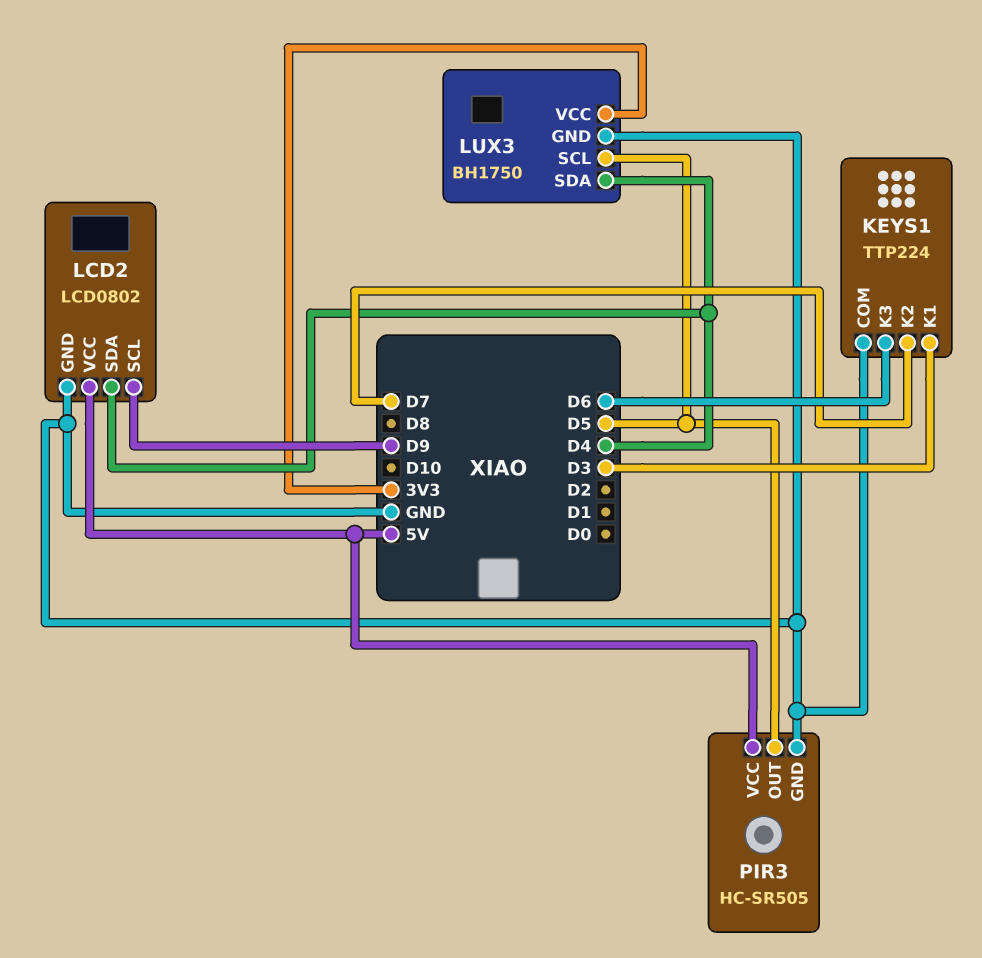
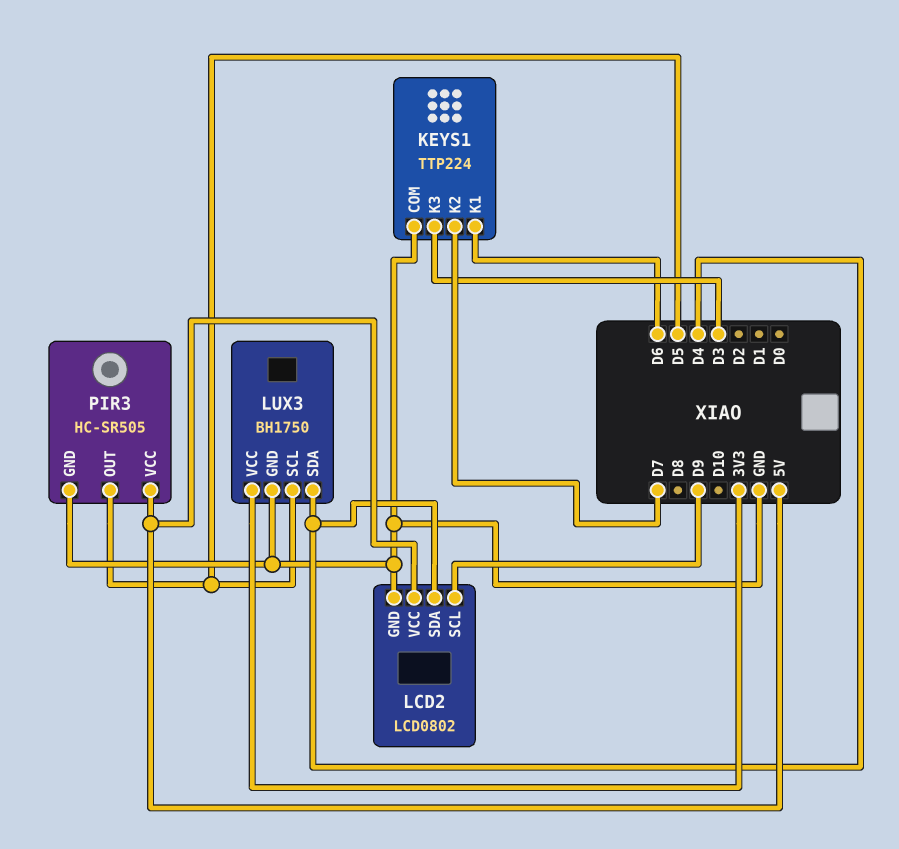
KEYS1 pin K1: D3 -> D6
KEYS1 pin K3: D6 -> D3

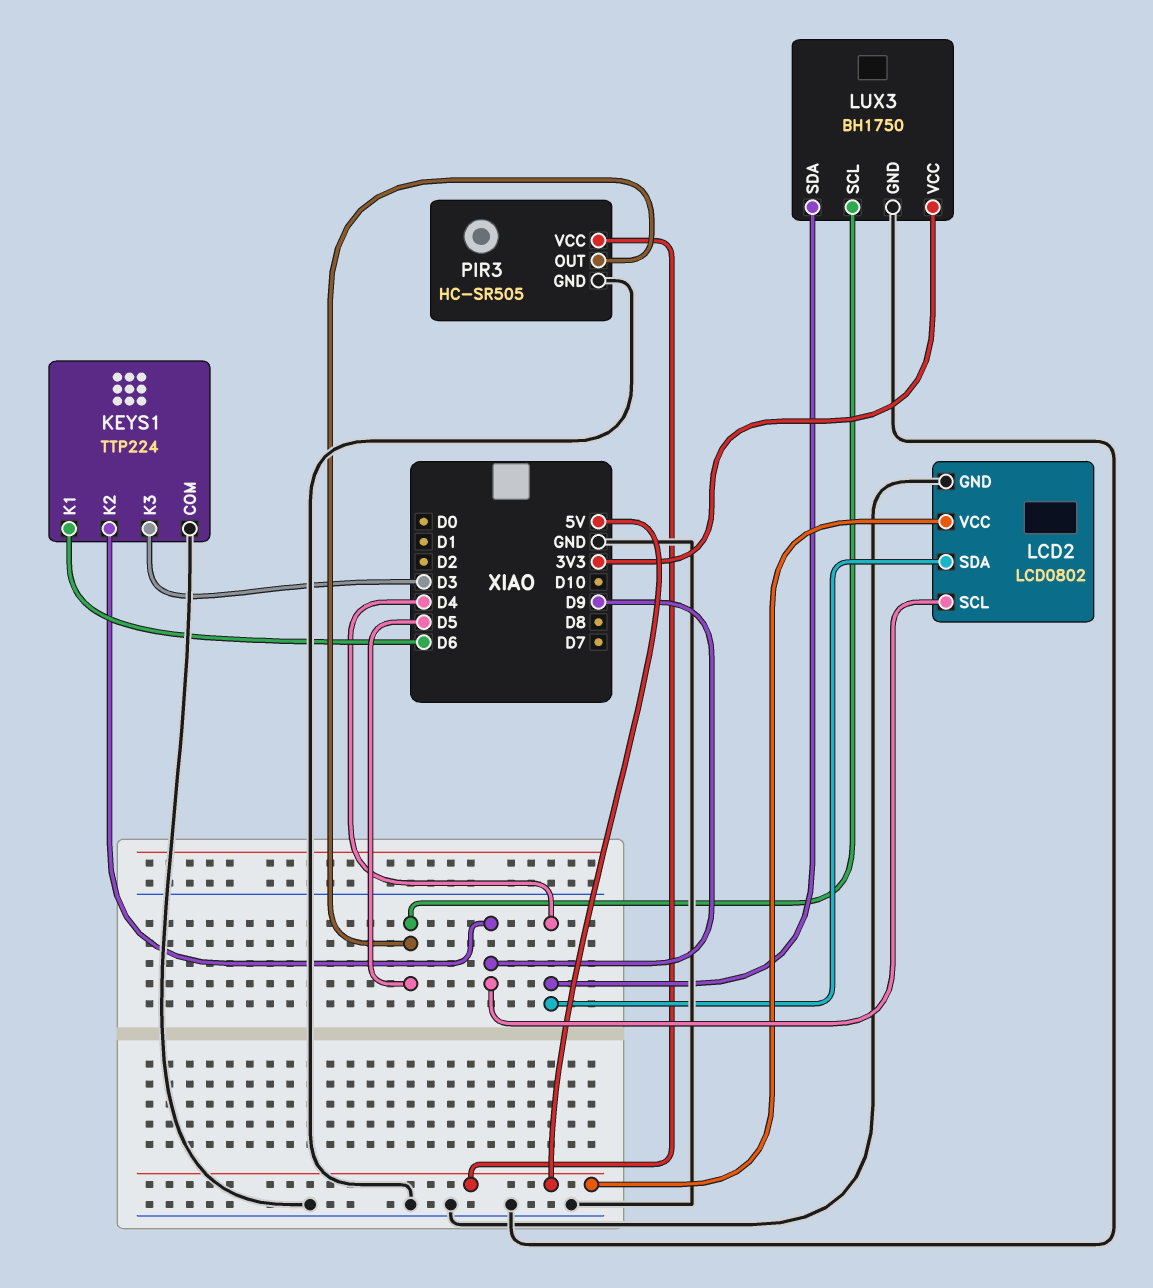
KEYS1 pin K2: D7 -> D9

